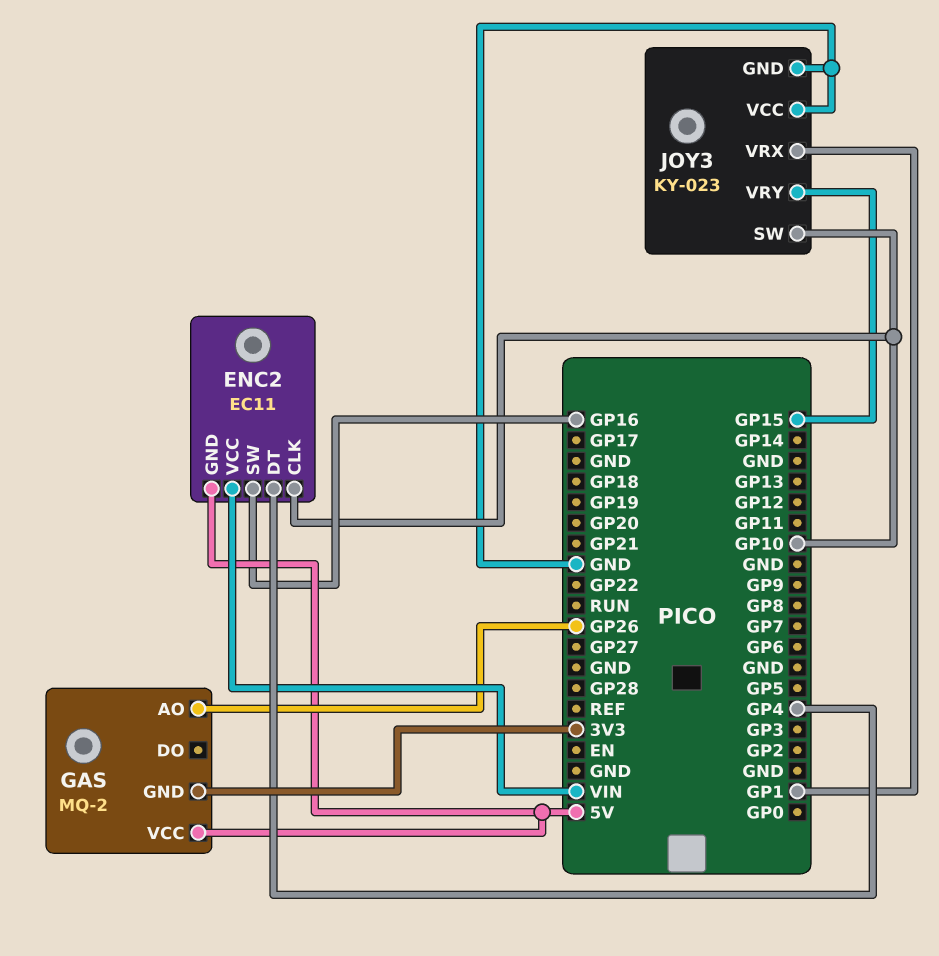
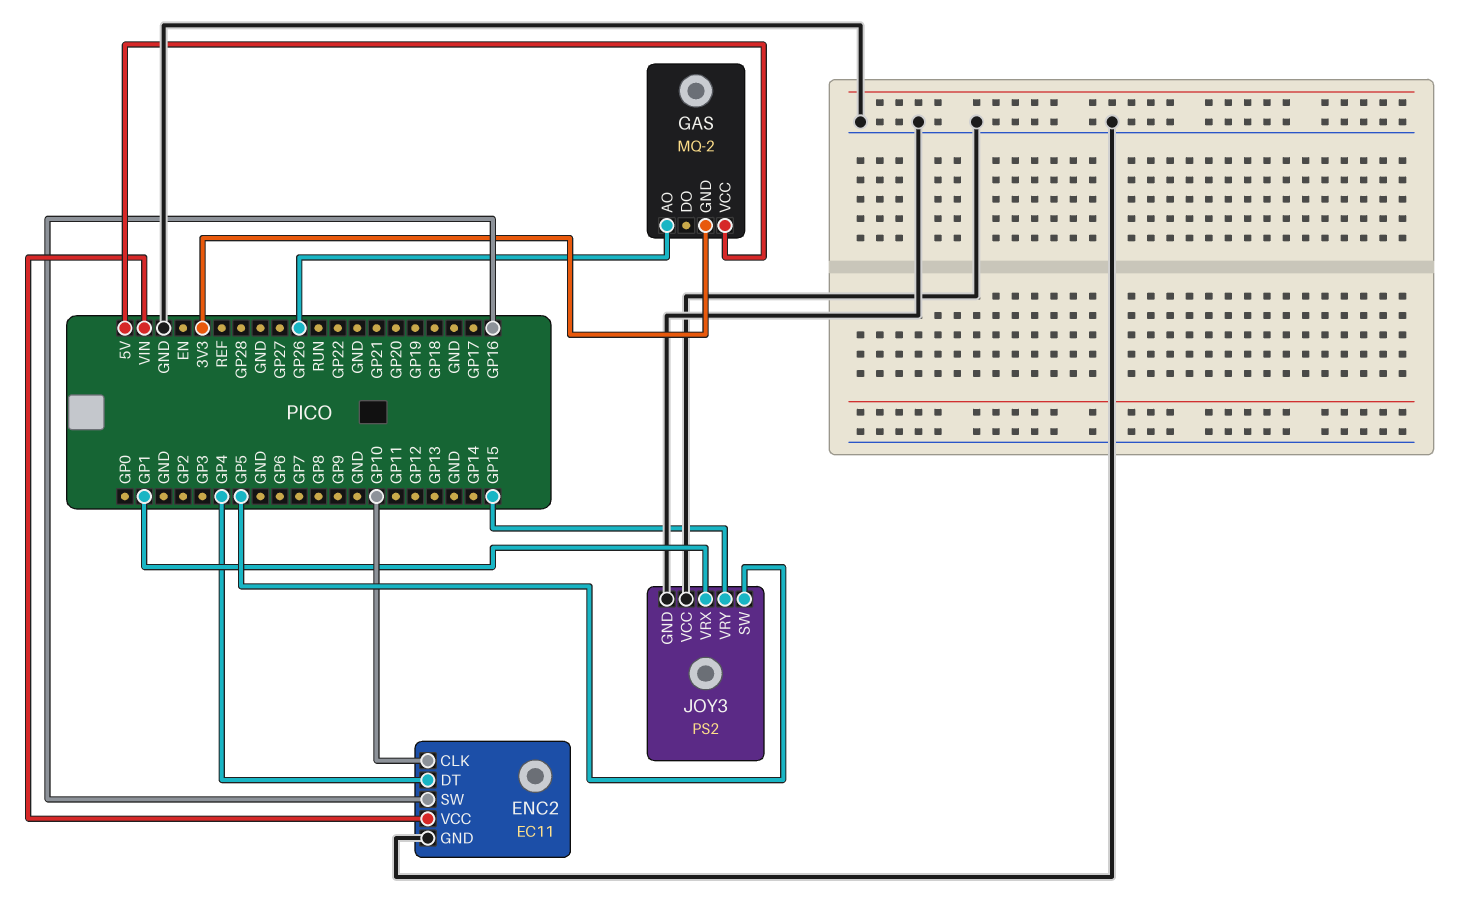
ENC2 pin GND: 5V -> GND
JOY3: KY-023 -> PS2
JOY3 pin SW: GP10 -> GP5

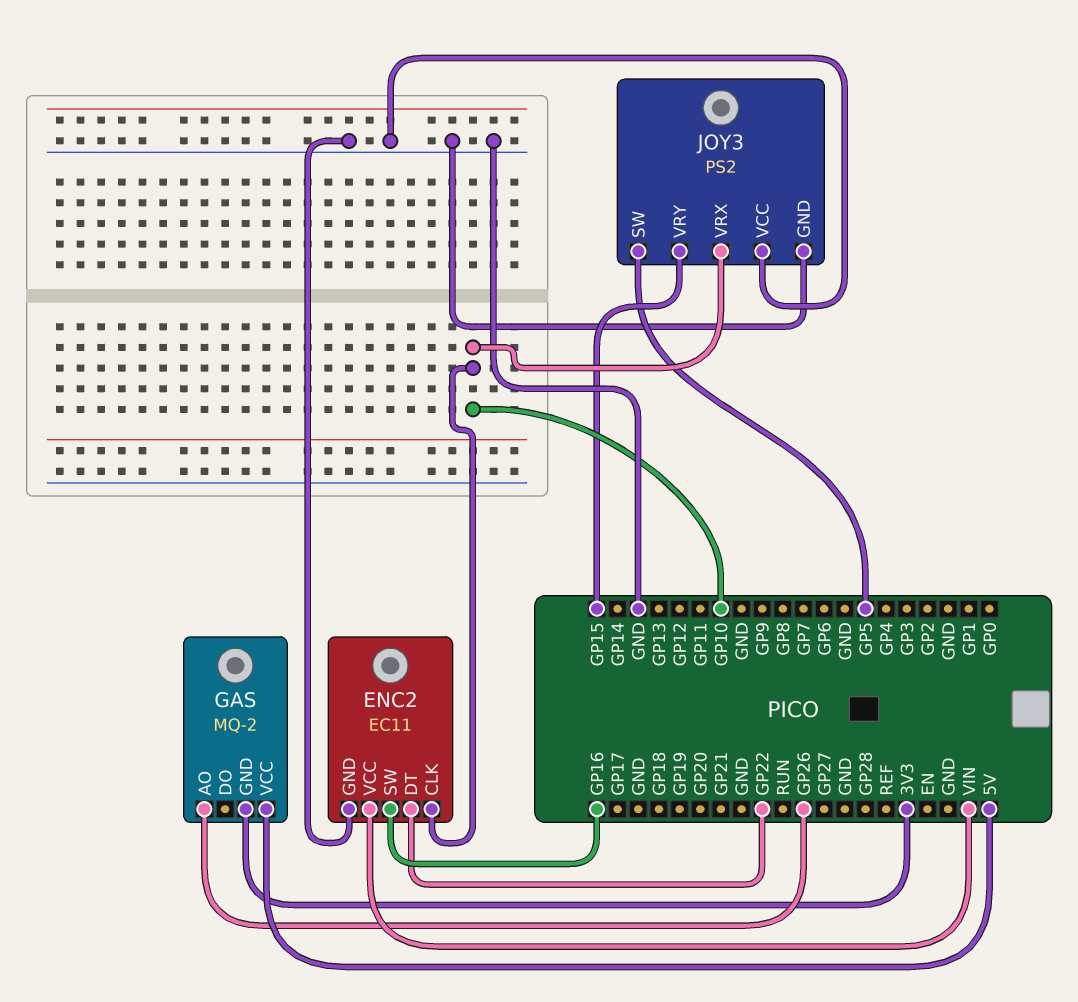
ENC2 pin DT: GP4 -> GP22
JOY3 pin VRX: GP1 -> GP10

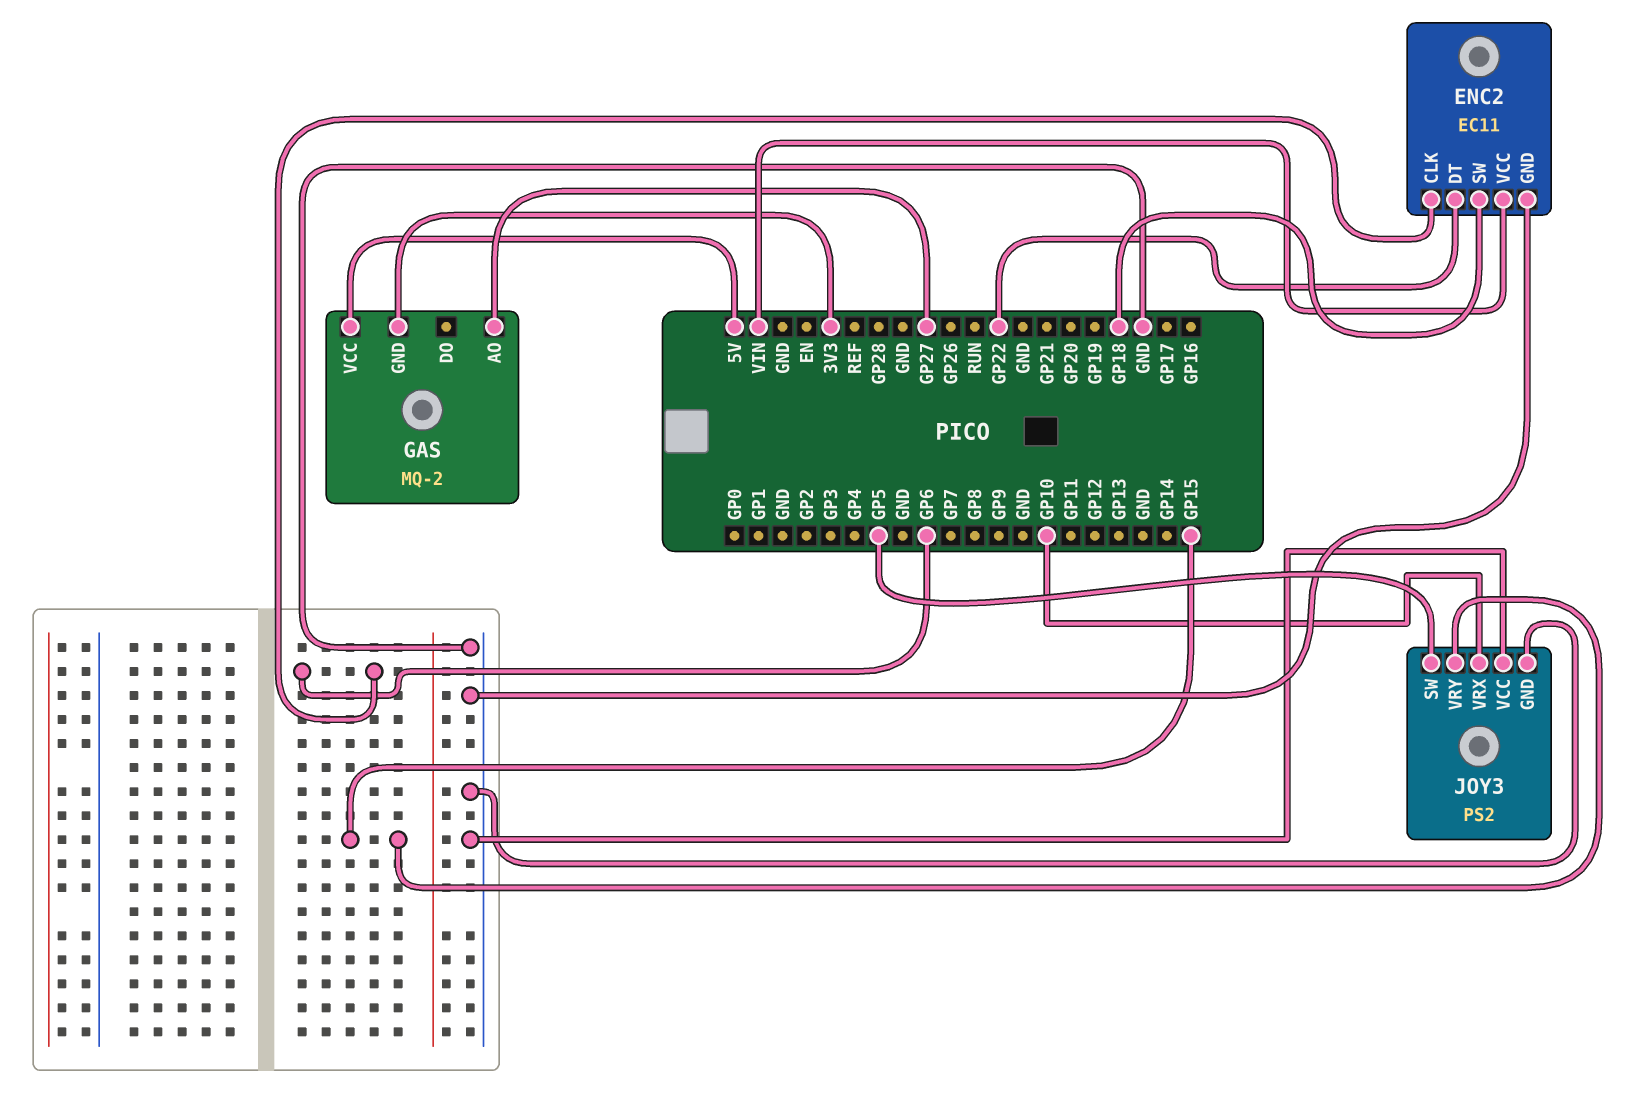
ENC2 pin CLK: GP10 -> GP6
ENC2 pin SW: GP16 -> GP18
GAS pin AO: GP26 -> GP27

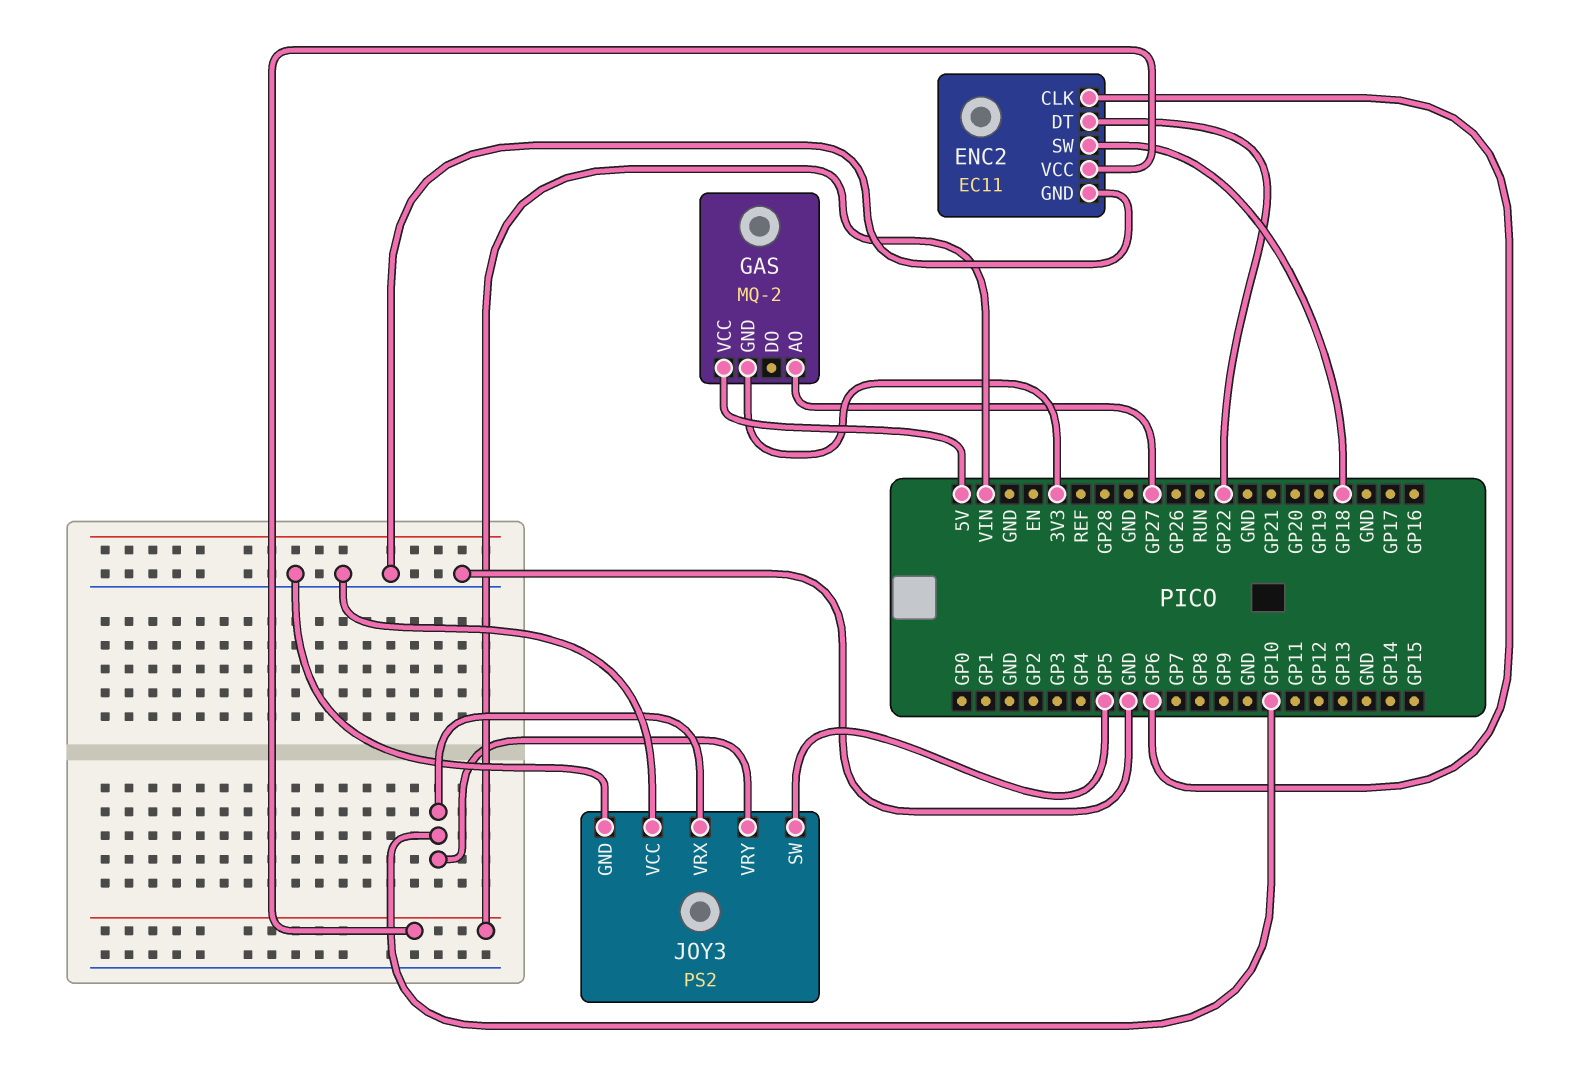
JOY3 pin VRY: GP15 -> GP10

